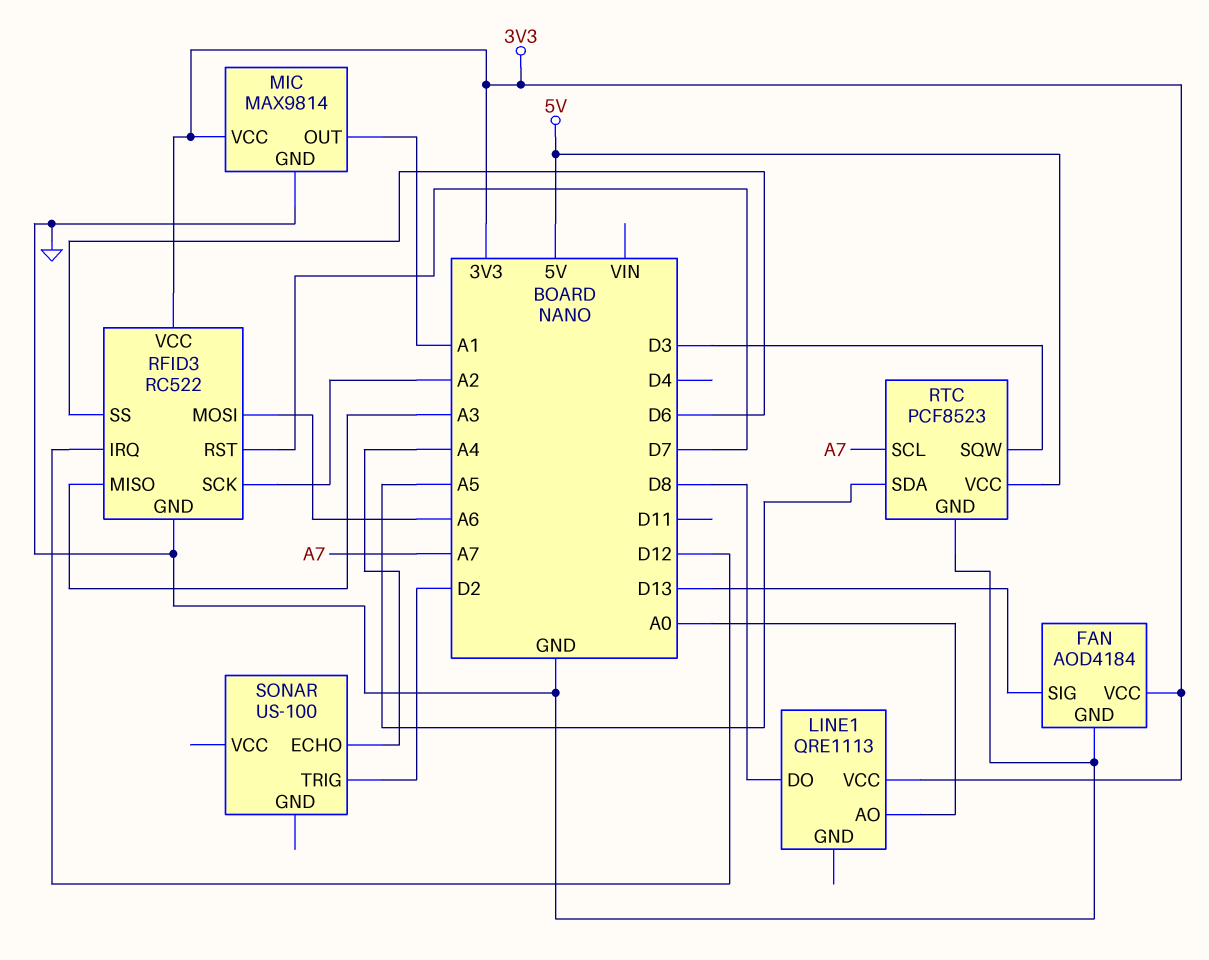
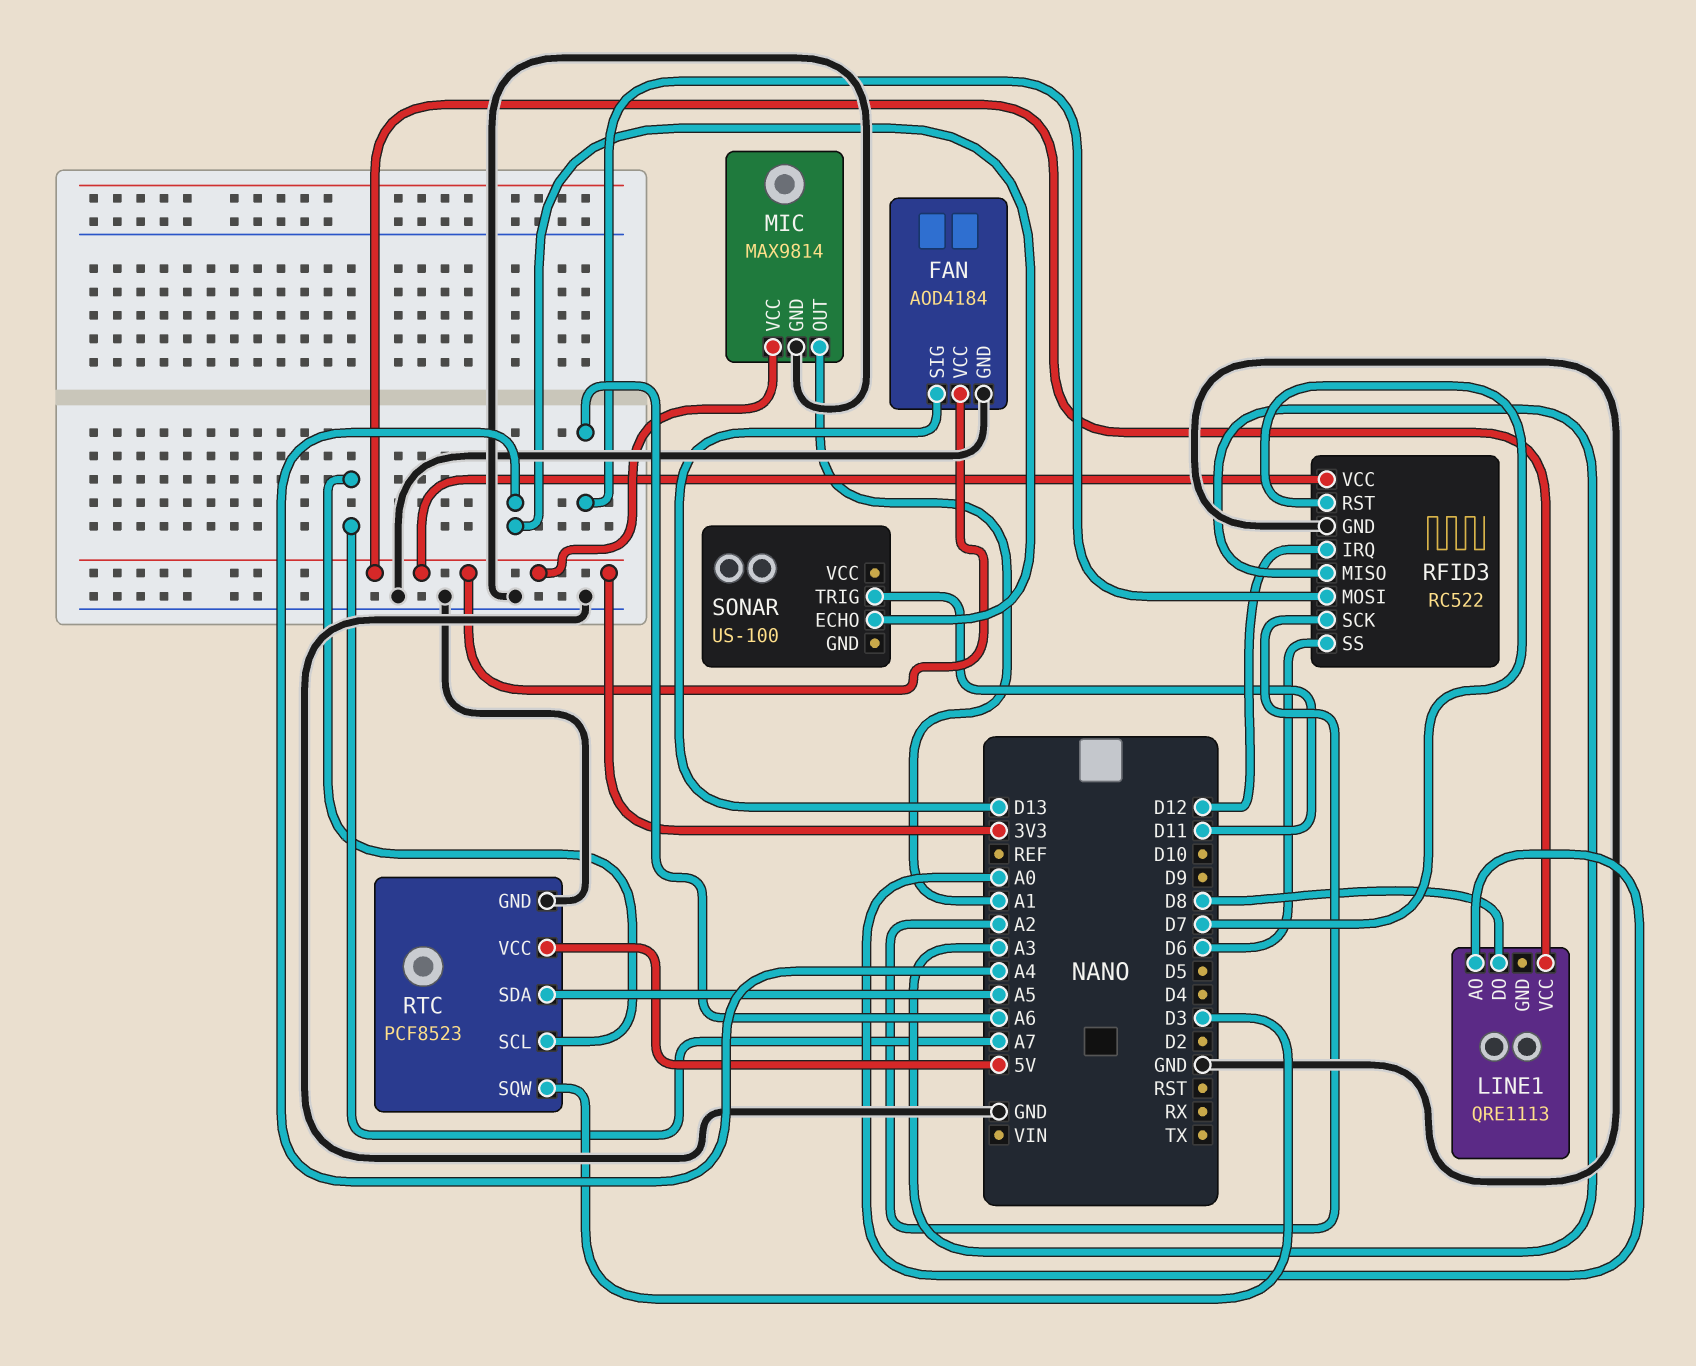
SONAR pin TRIG: D2 -> D11

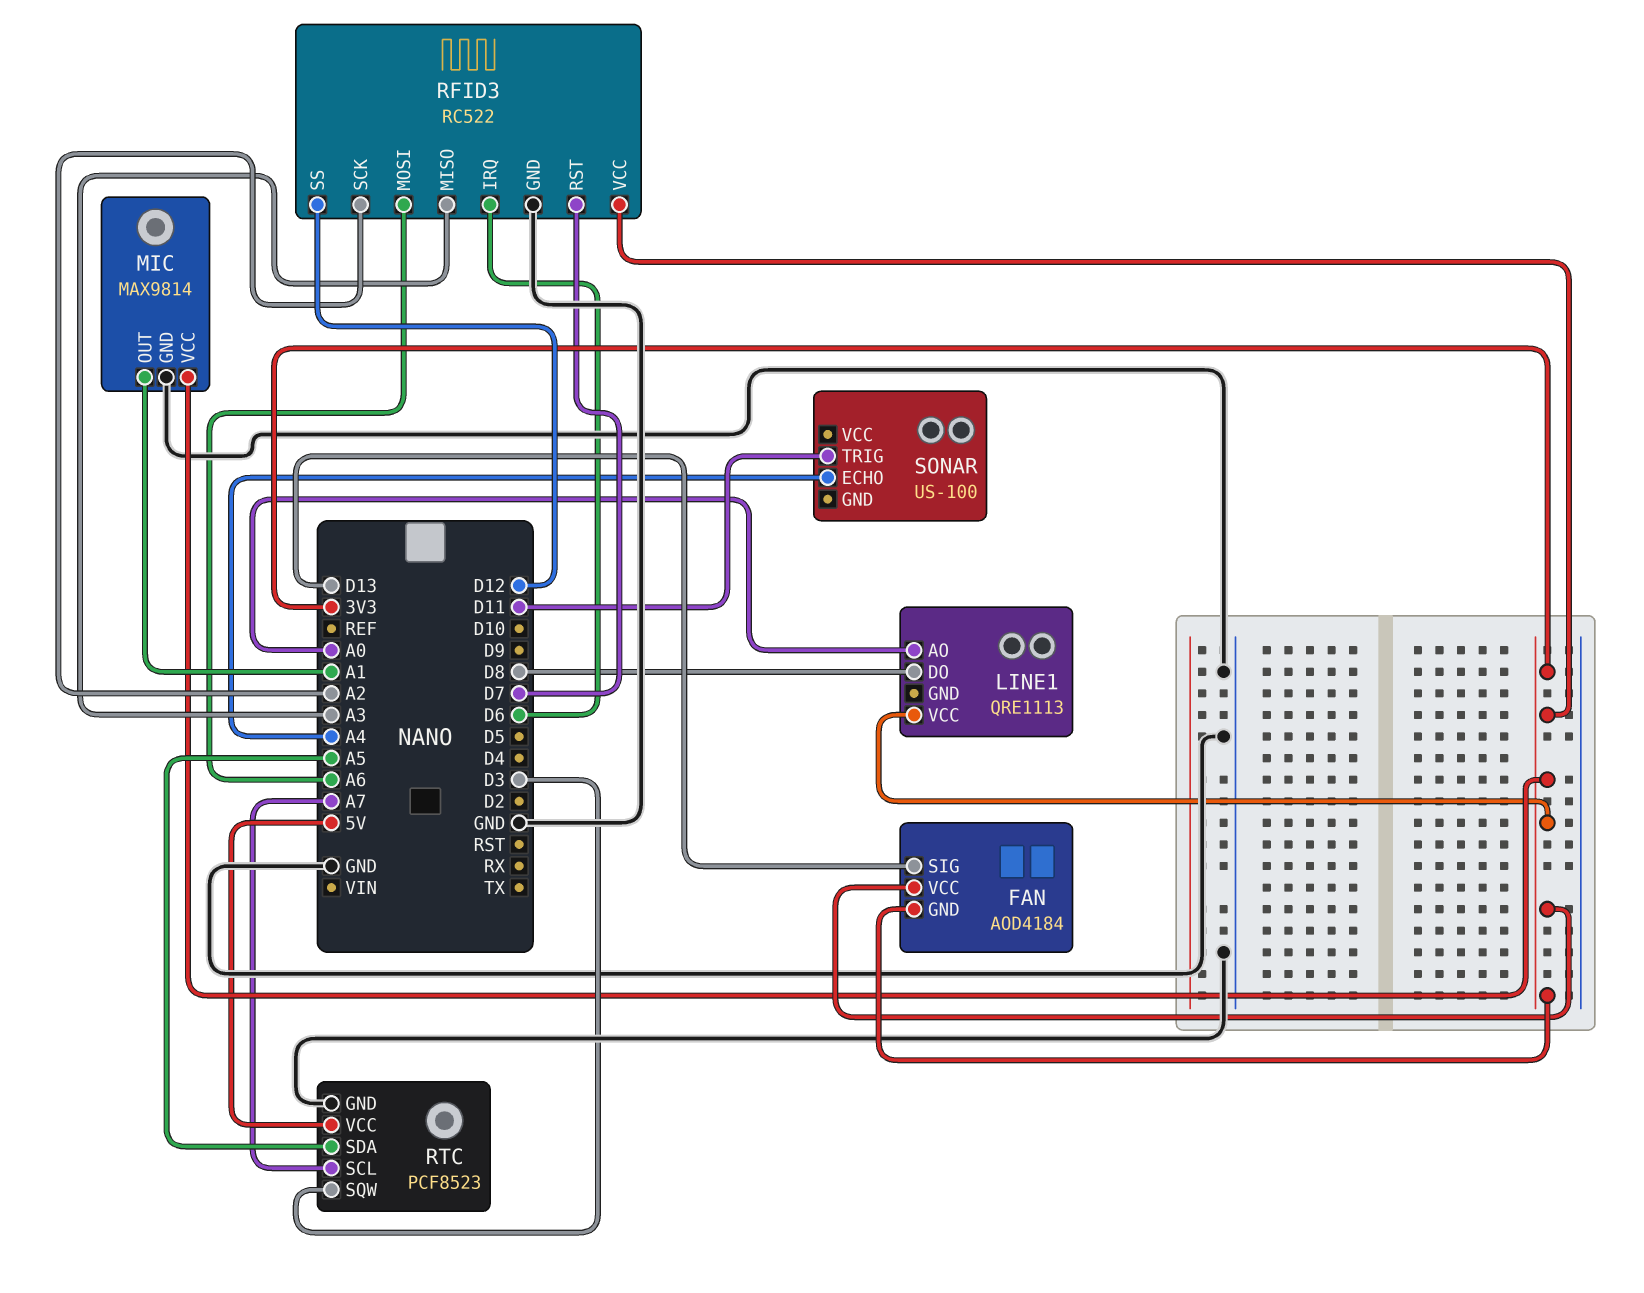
FAN pin GND: GND -> 3V3
RFID3 pin IRQ: D12 -> D6
RFID3 pin SS: D6 -> D12

